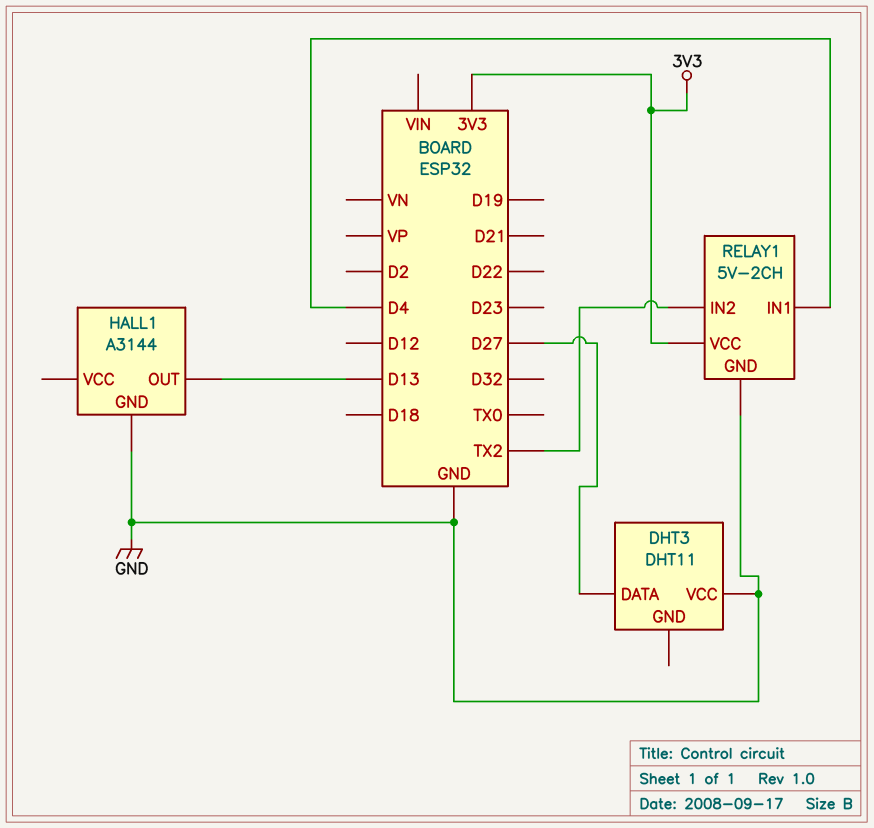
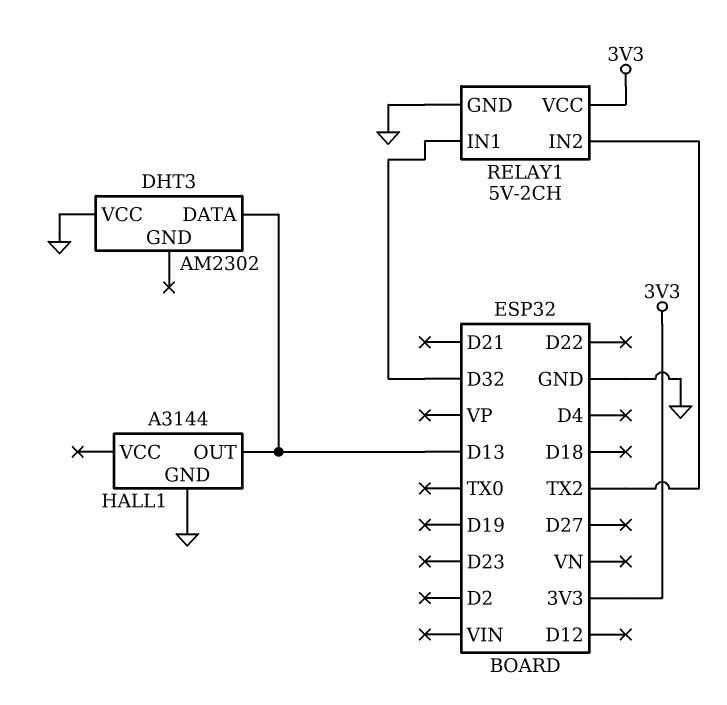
DHT3: DHT11 -> AM2302
DHT3 pin DATA: D27 -> D13
RELAY1 pin IN1: D4 -> D32

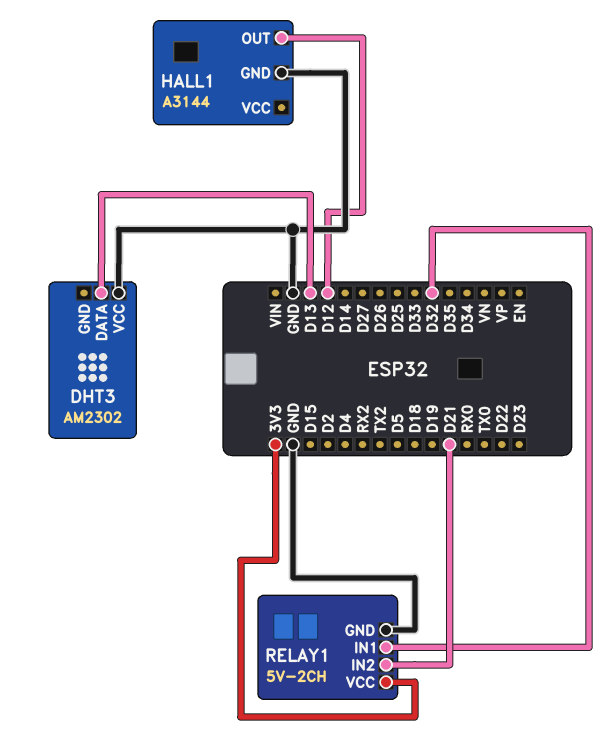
HALL1 pin OUT: D13 -> D12
RELAY1 pin IN2: TX2 -> D21

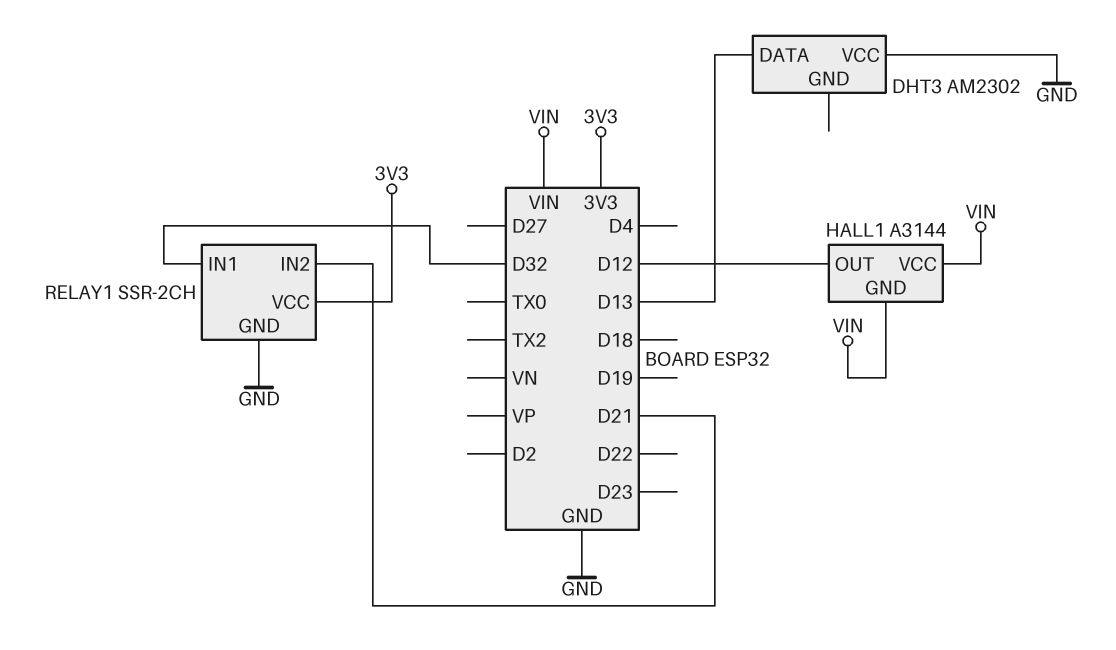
HALL1 pin GND: GND -> VIN
HALL1 pin VCC: none -> VIN
RELAY1: 5V-2CH -> SSR-2CH

